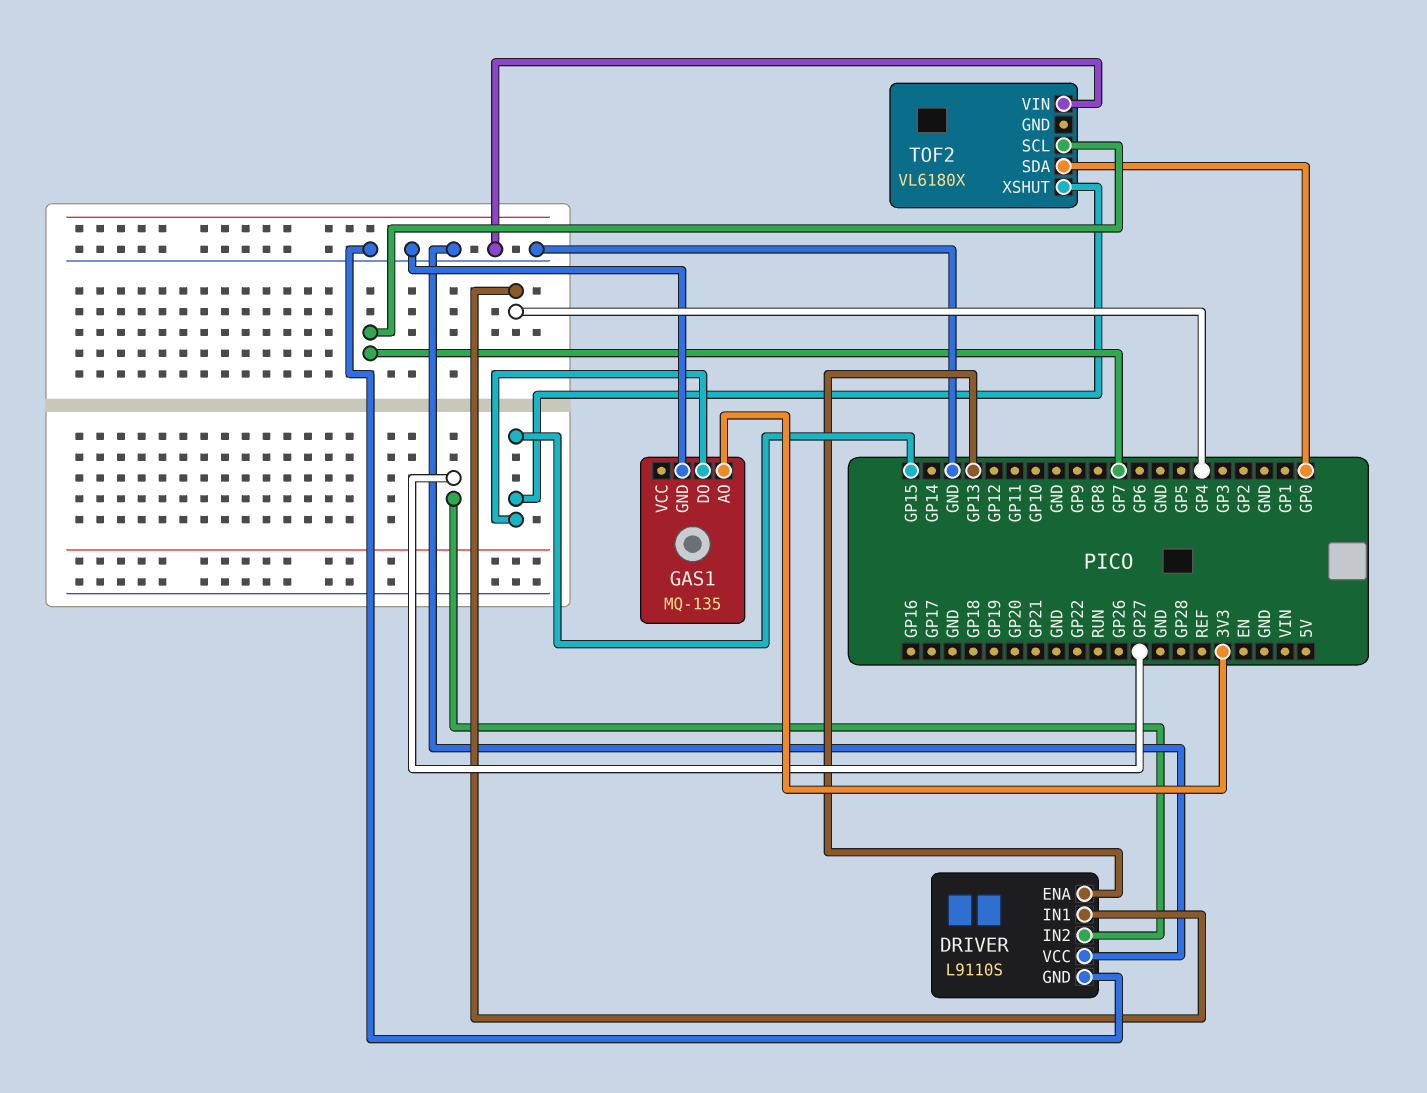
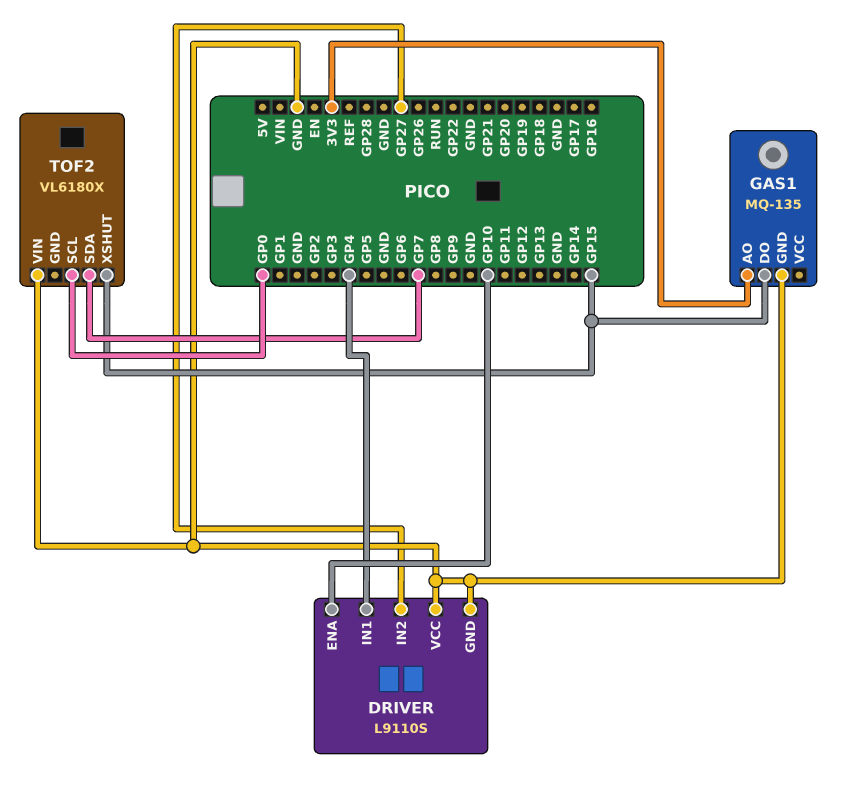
DRIVER pin ENA: GP13 -> GP10
TOF2 pin SCL: GP7 -> GP0
TOF2 pin SDA: GP0 -> GP7

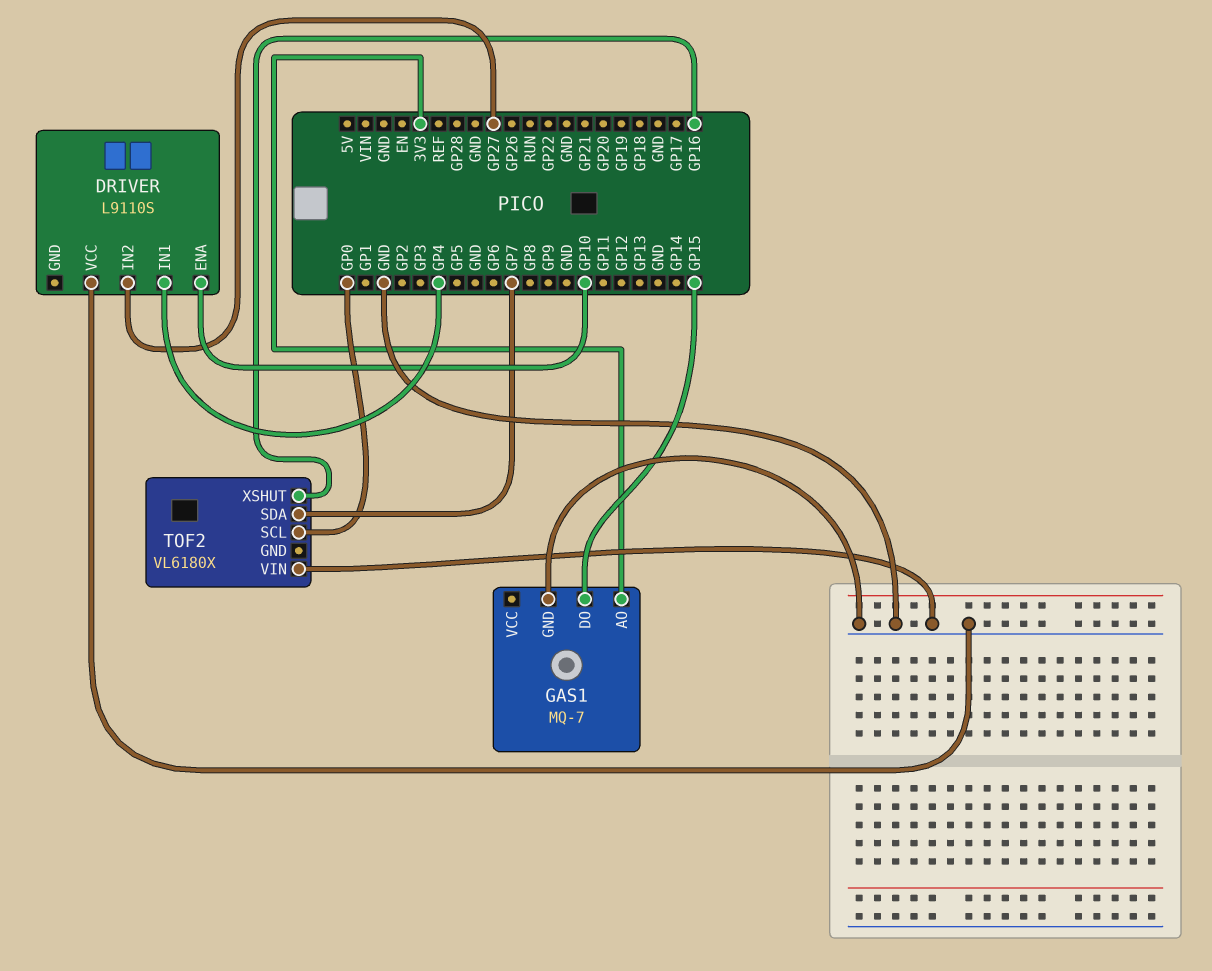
DRIVER pin GND: GND -> none
GAS1: MQ-135 -> MQ-7
TOF2 pin XSHUT: GP15 -> GP16

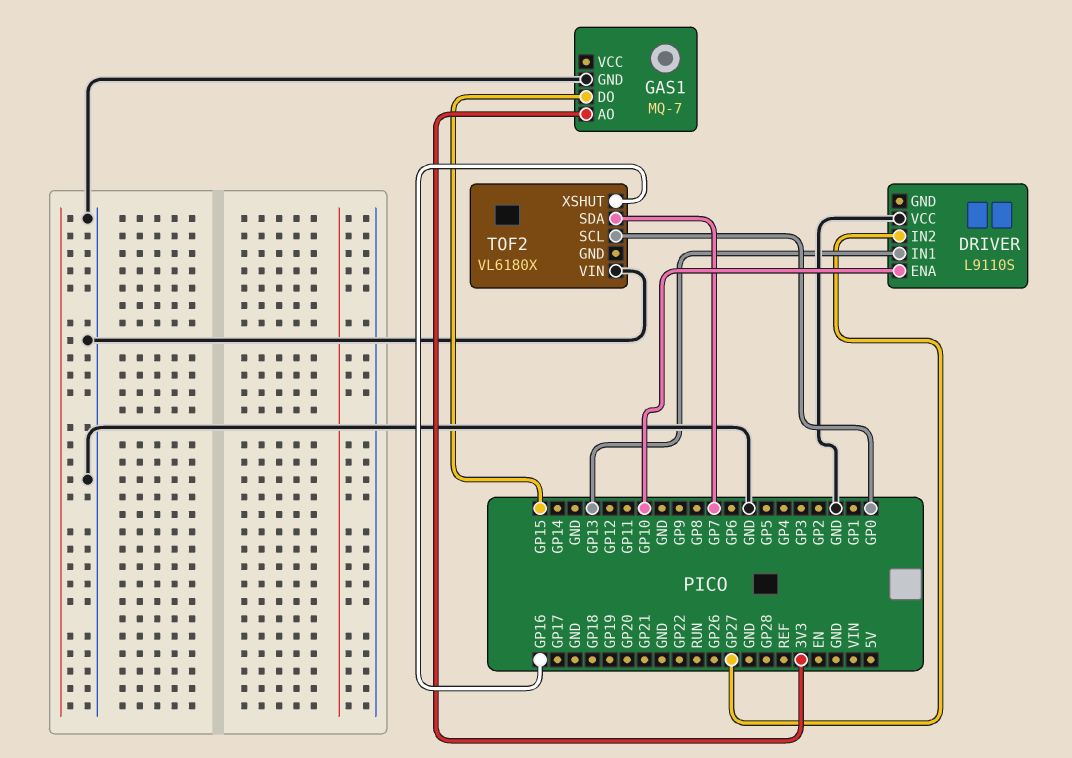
DRIVER pin IN1: GP4 -> GP13

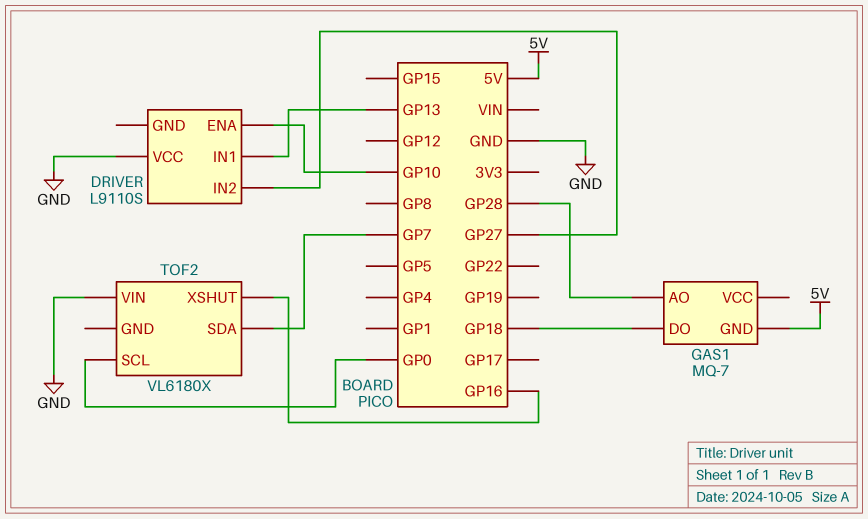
GAS1 pin AO: 3V3 -> GP28
GAS1 pin DO: GP15 -> GP18
GAS1 pin GND: GND -> 5V

